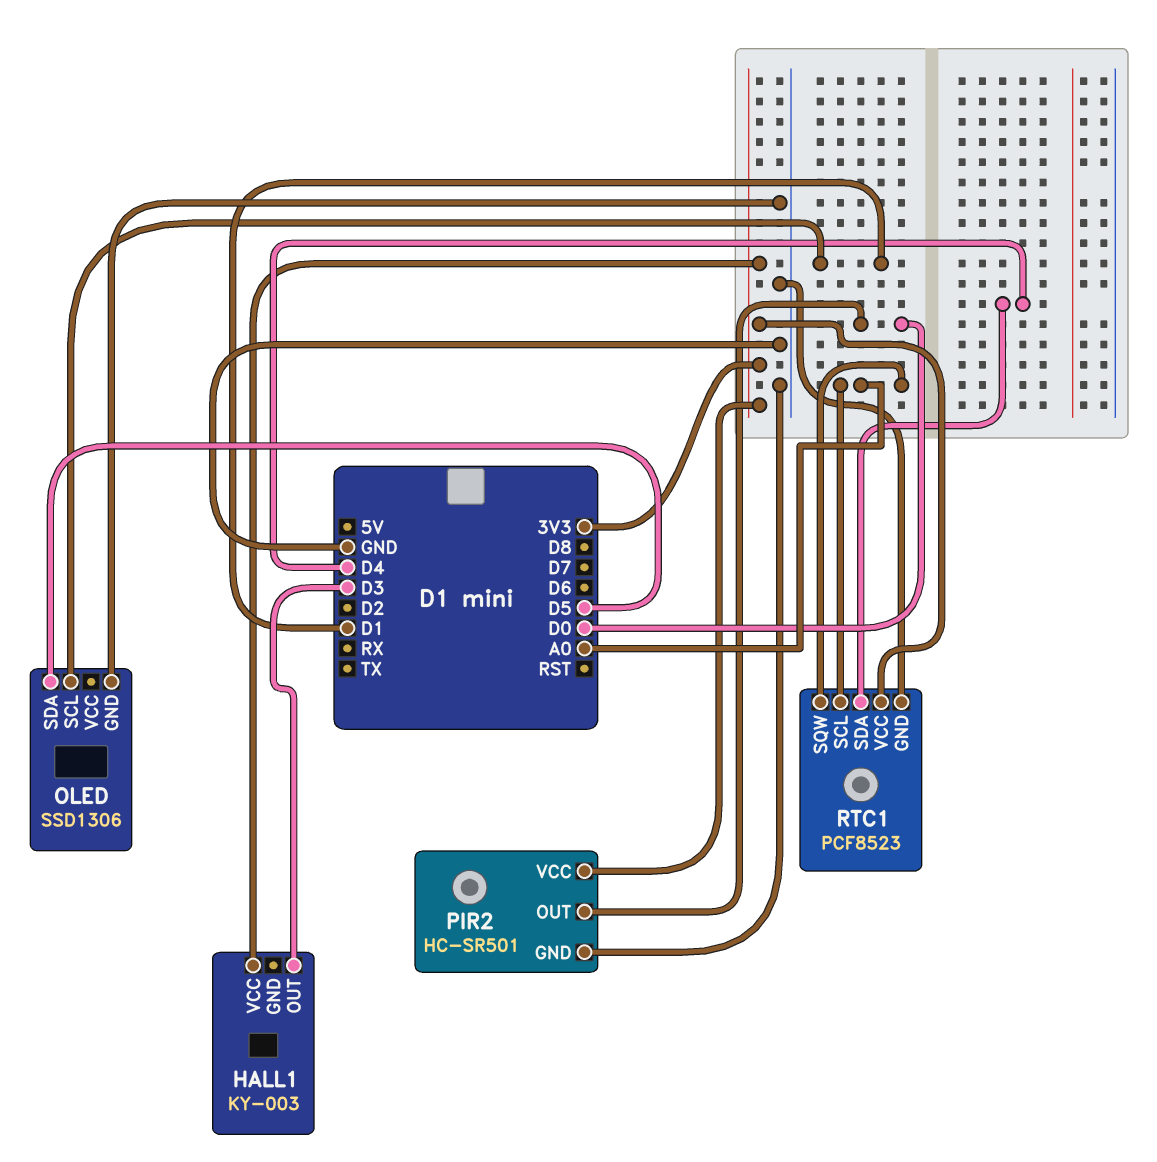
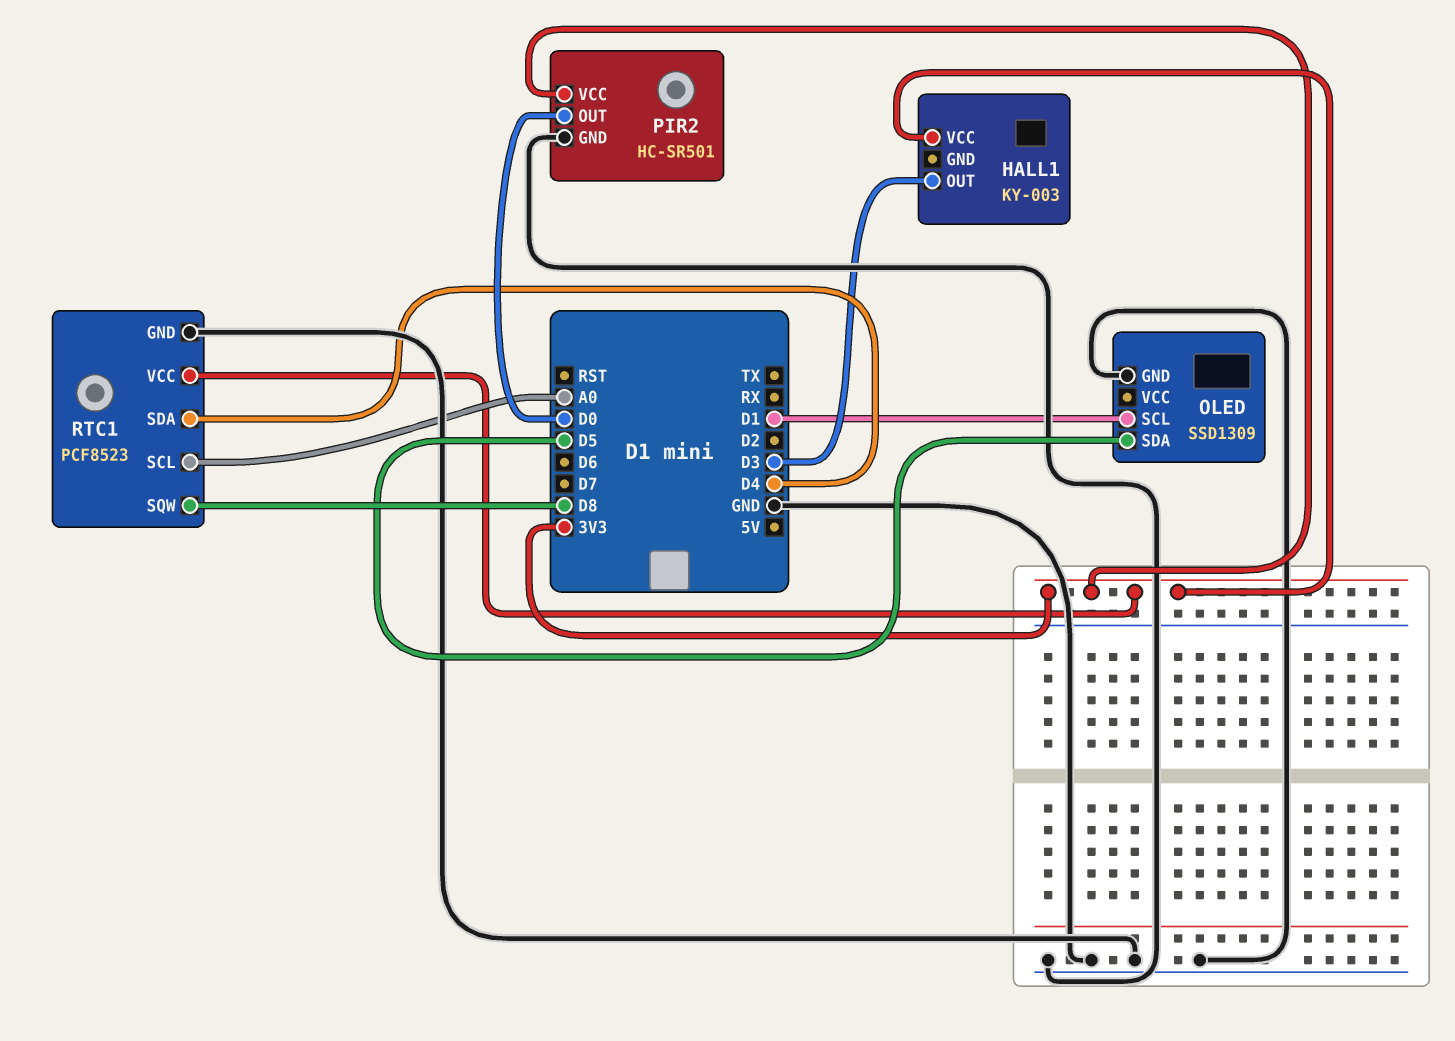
OLED: SSD1306 -> SSD1309
RTC1 pin SQW: A0 -> D8

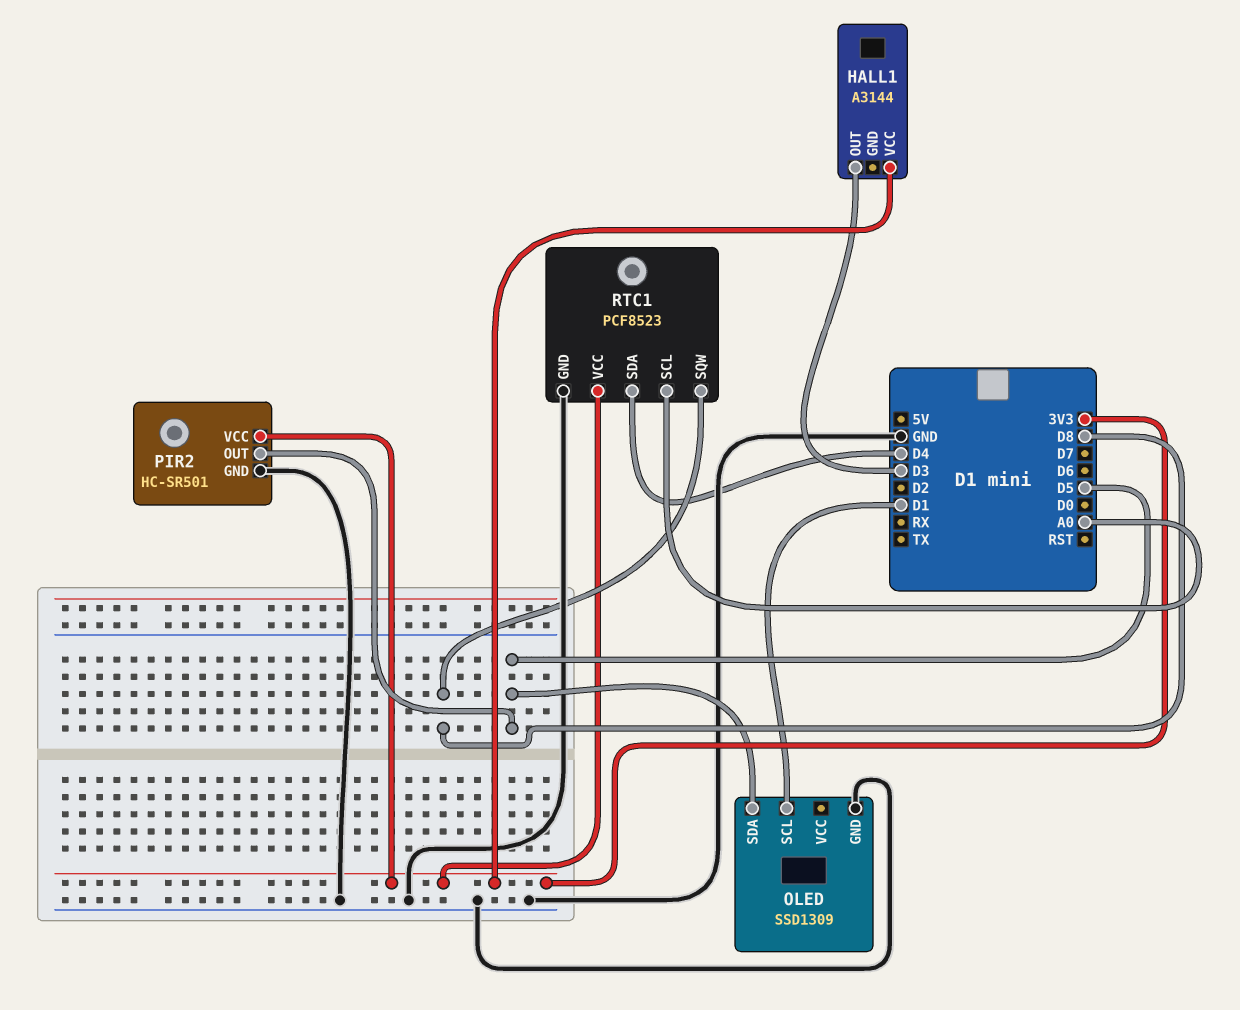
HALL1: KY-003 -> A3144
PIR2 pin OUT: D0 -> D5

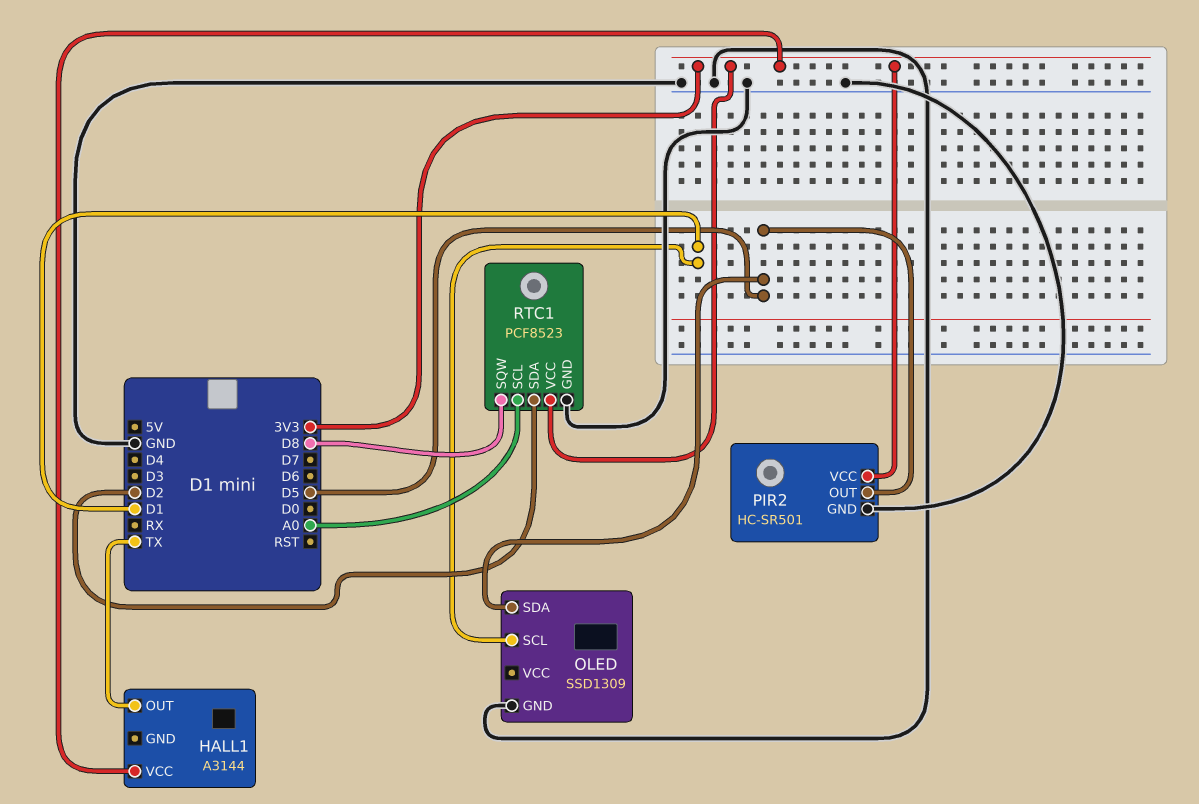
HALL1 pin OUT: D3 -> TX
RTC1 pin SDA: D4 -> D2

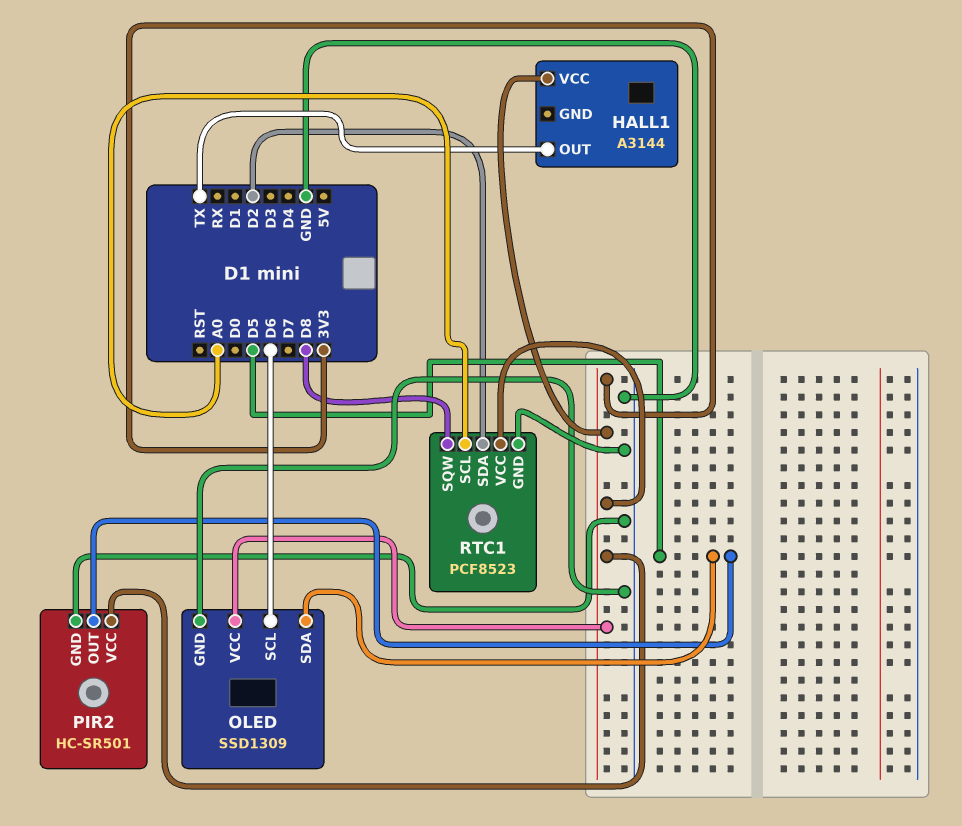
OLED pin SCL: D1 -> D6
OLED pin VCC: none -> 3V3

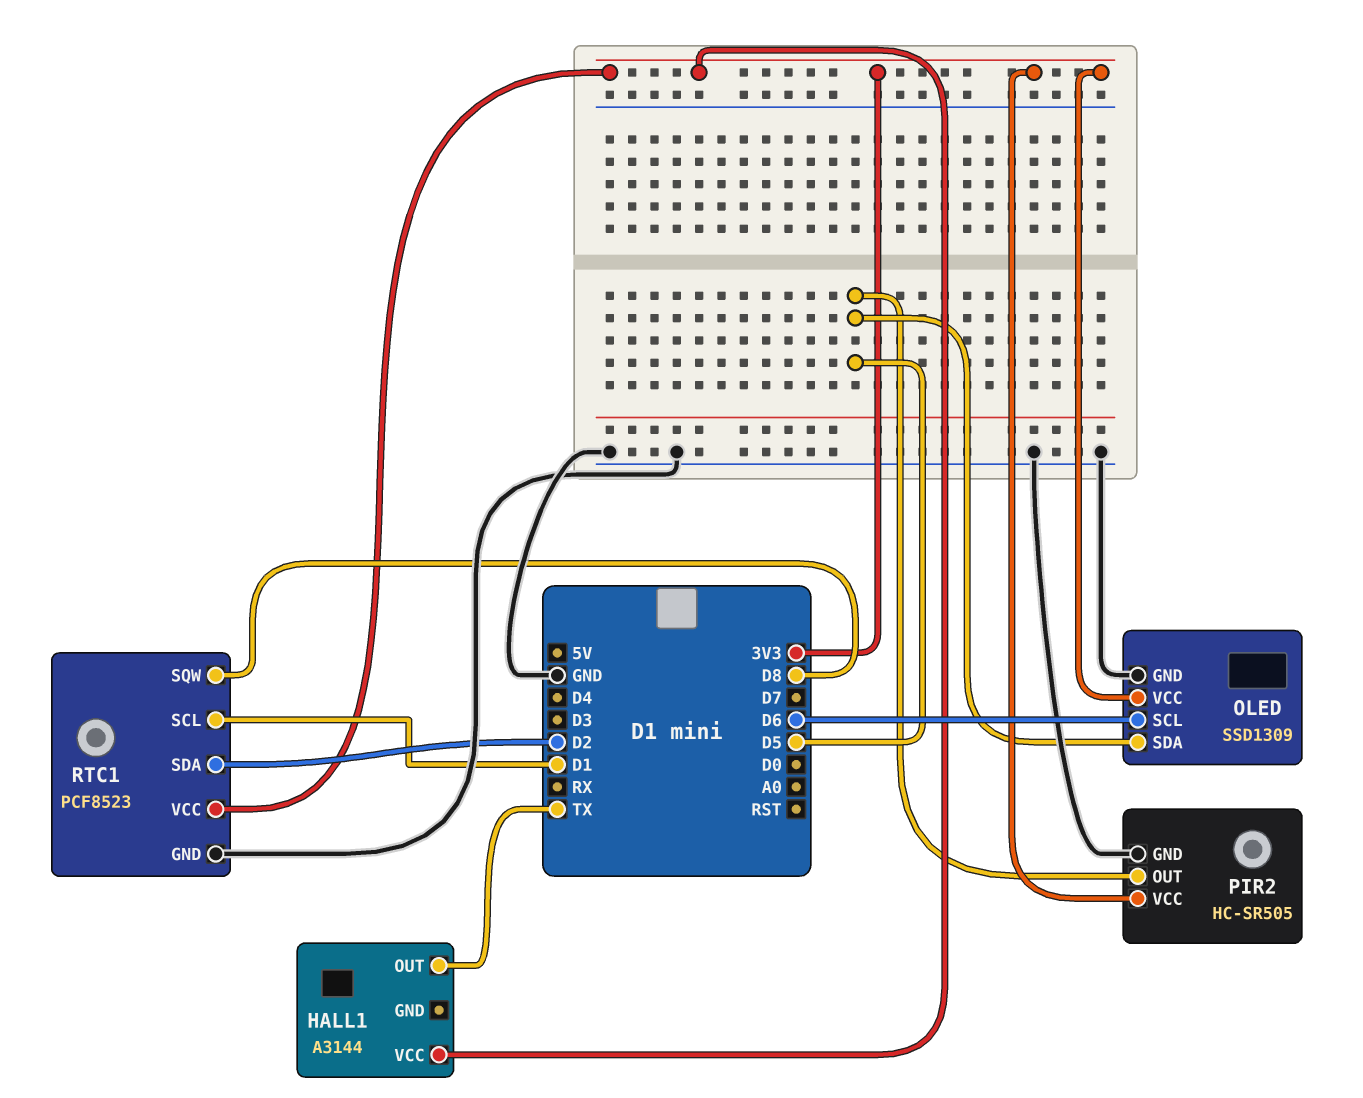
PIR2: HC-SR501 -> HC-SR505
RTC1 pin SCL: A0 -> D1

